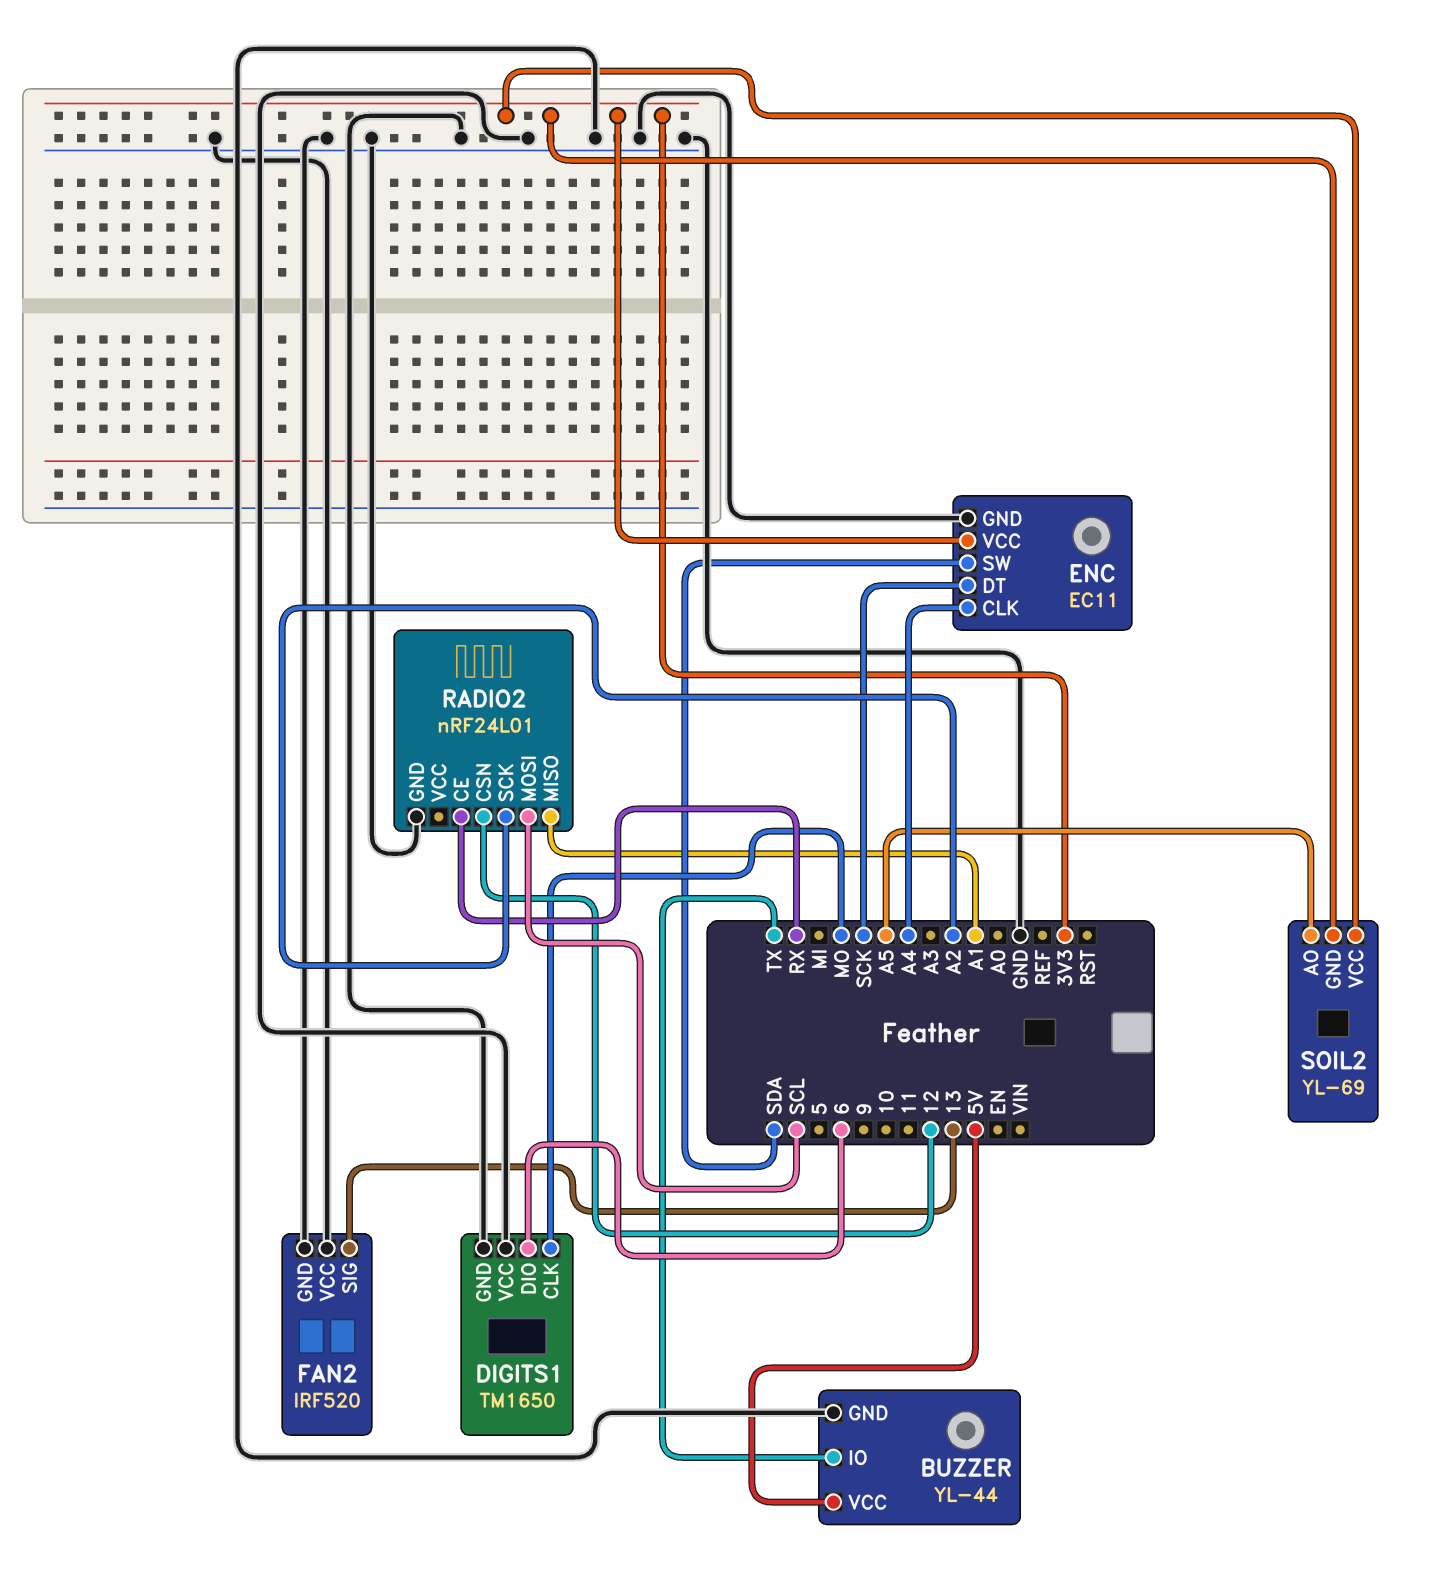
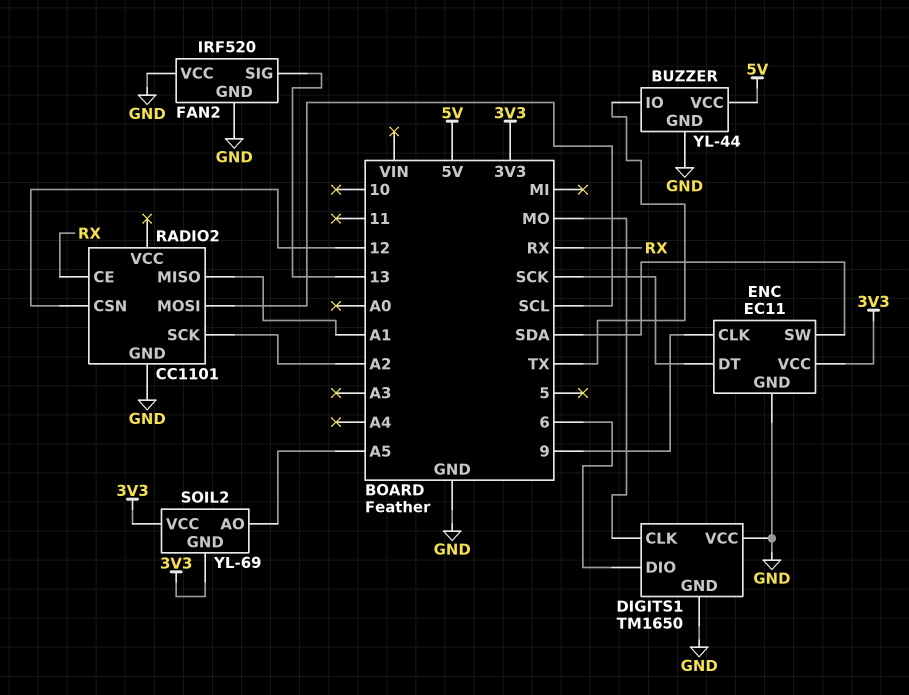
ENC pin CLK: A4 -> 9
RADIO2: nRF24L01 -> CC1101

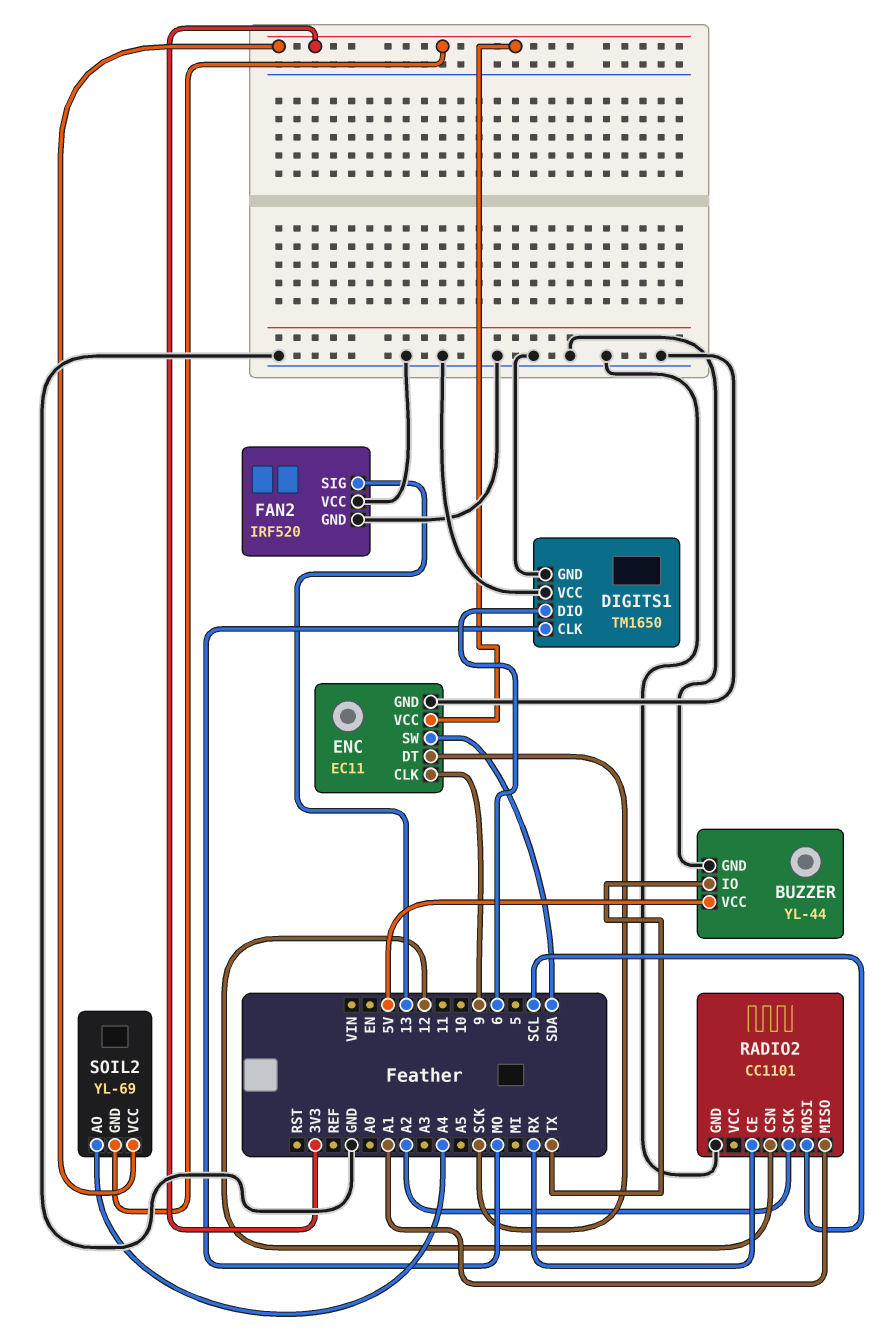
SOIL2 pin AO: A5 -> A4

